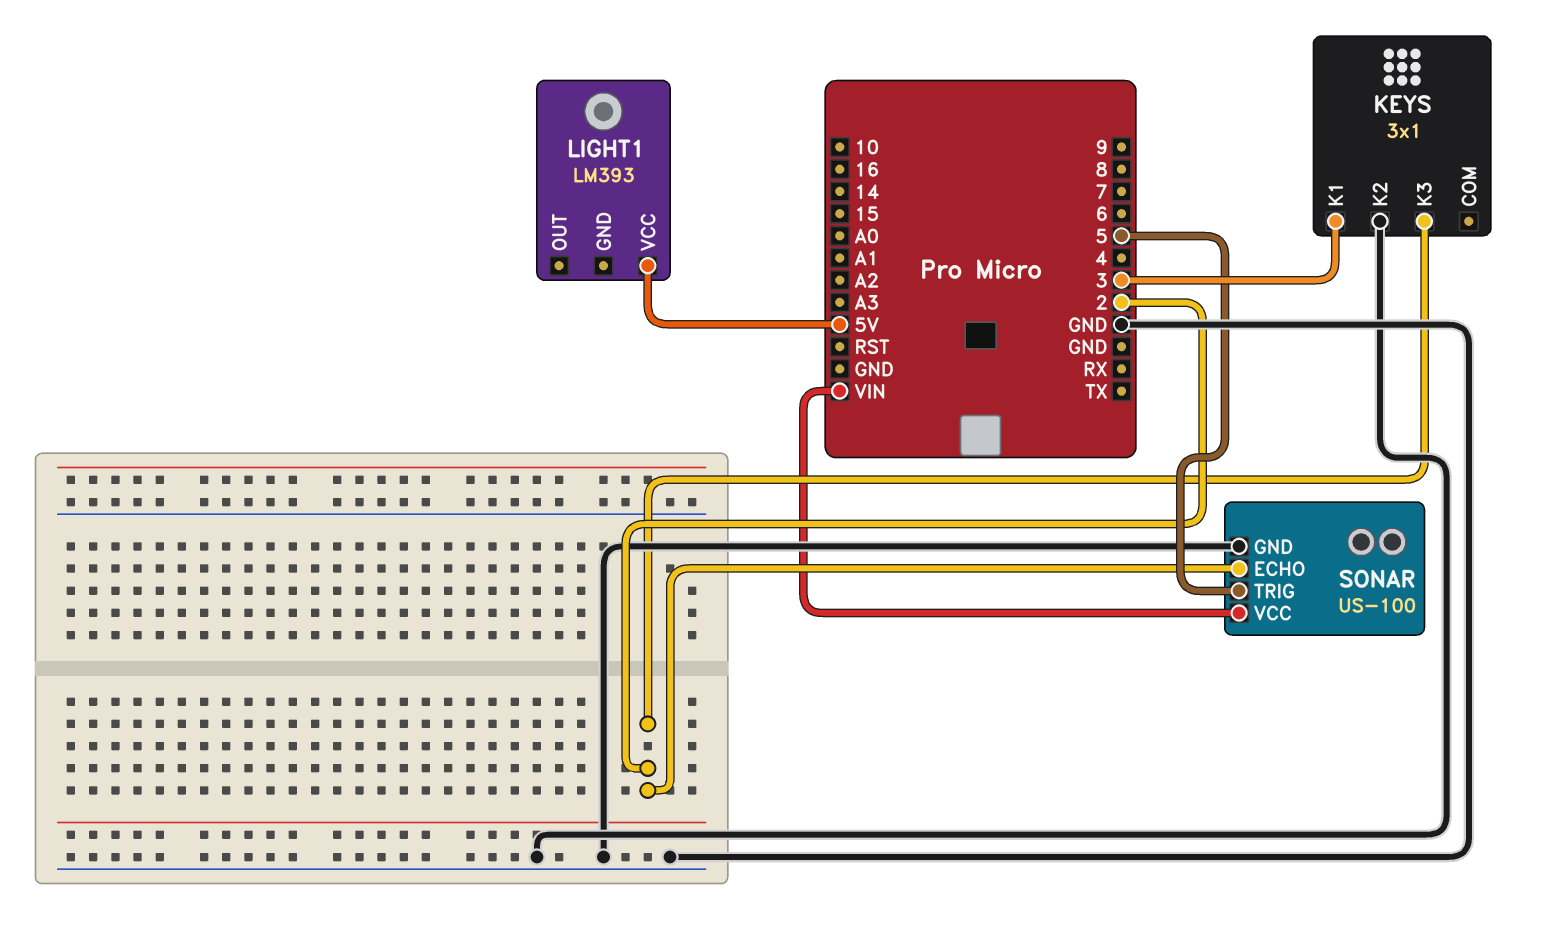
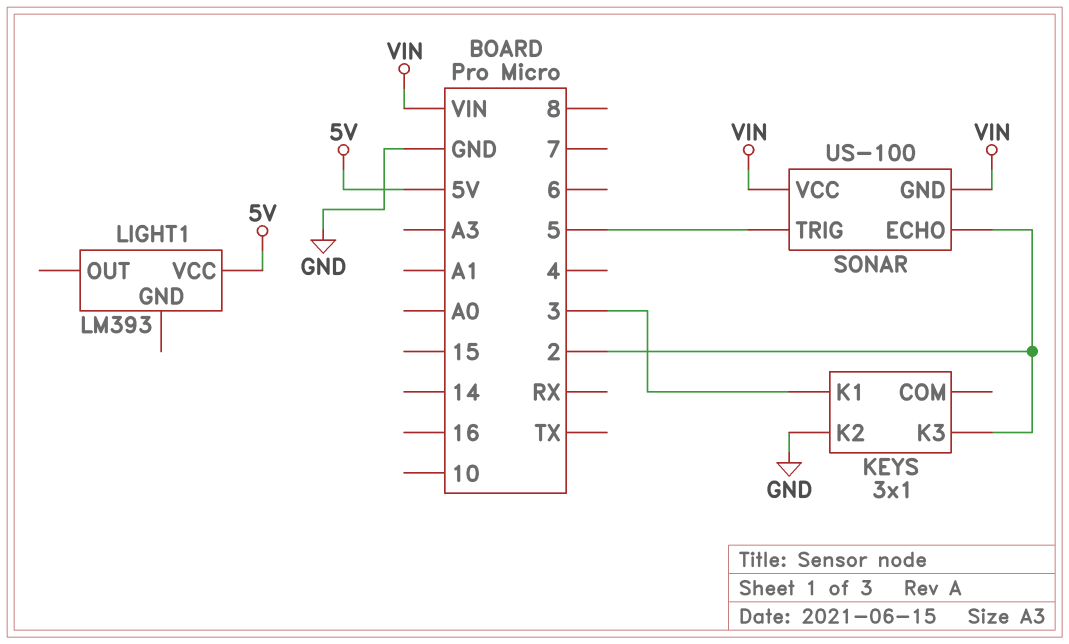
SONAR pin GND: GND -> VIN

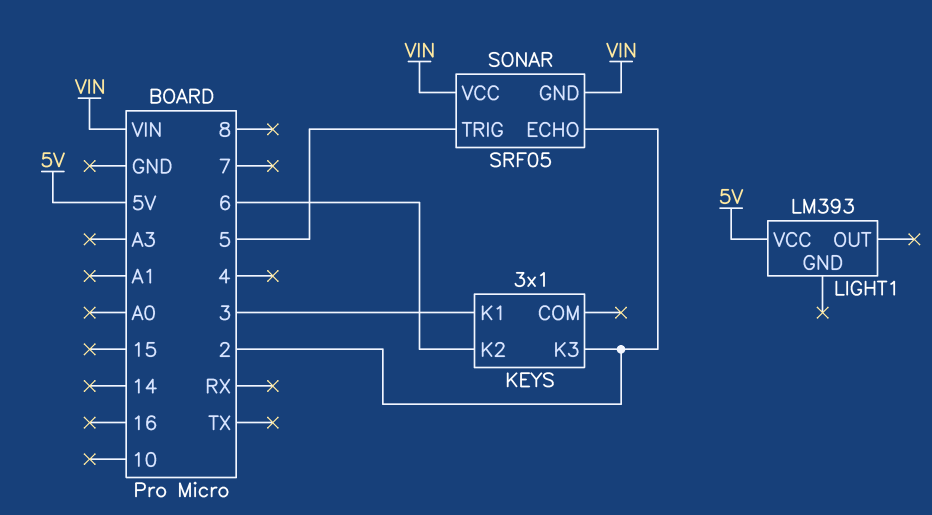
KEYS pin K2: GND -> 6
SONAR: US-100 -> SRF05

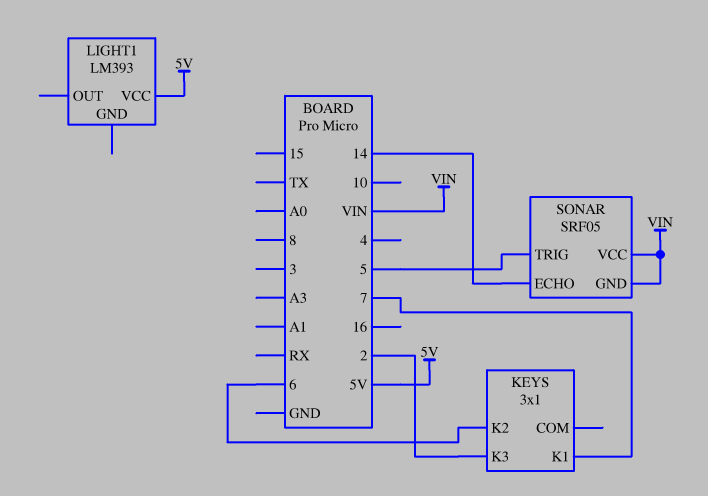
KEYS pin K1: 3 -> 7
SONAR pin ECHO: 2 -> 14

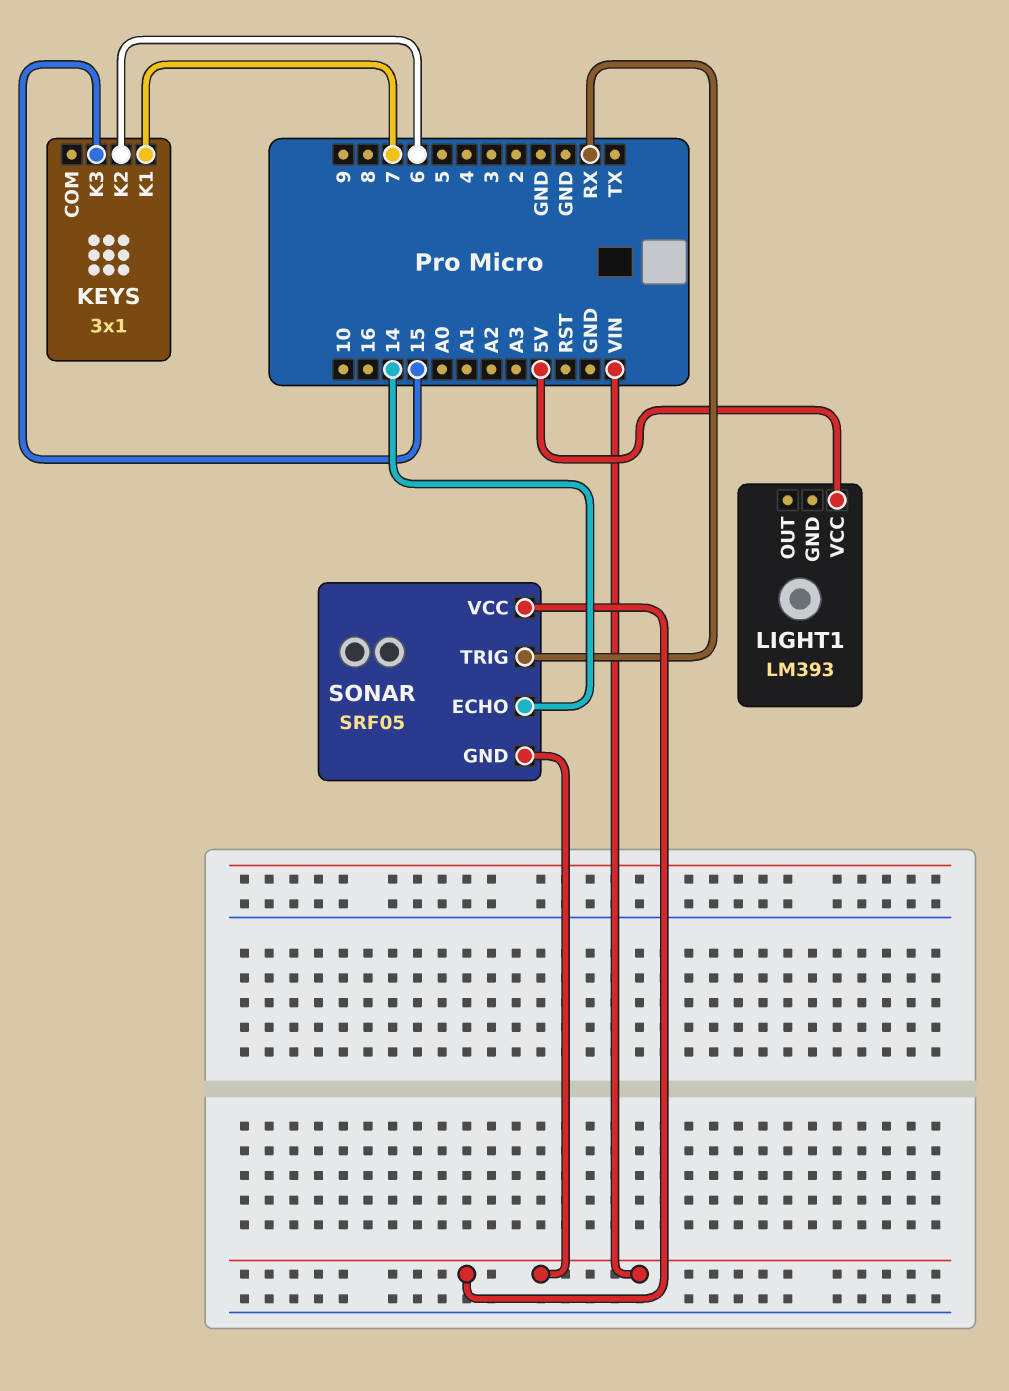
KEYS pin K3: 2 -> 15
SONAR pin TRIG: 5 -> RX

